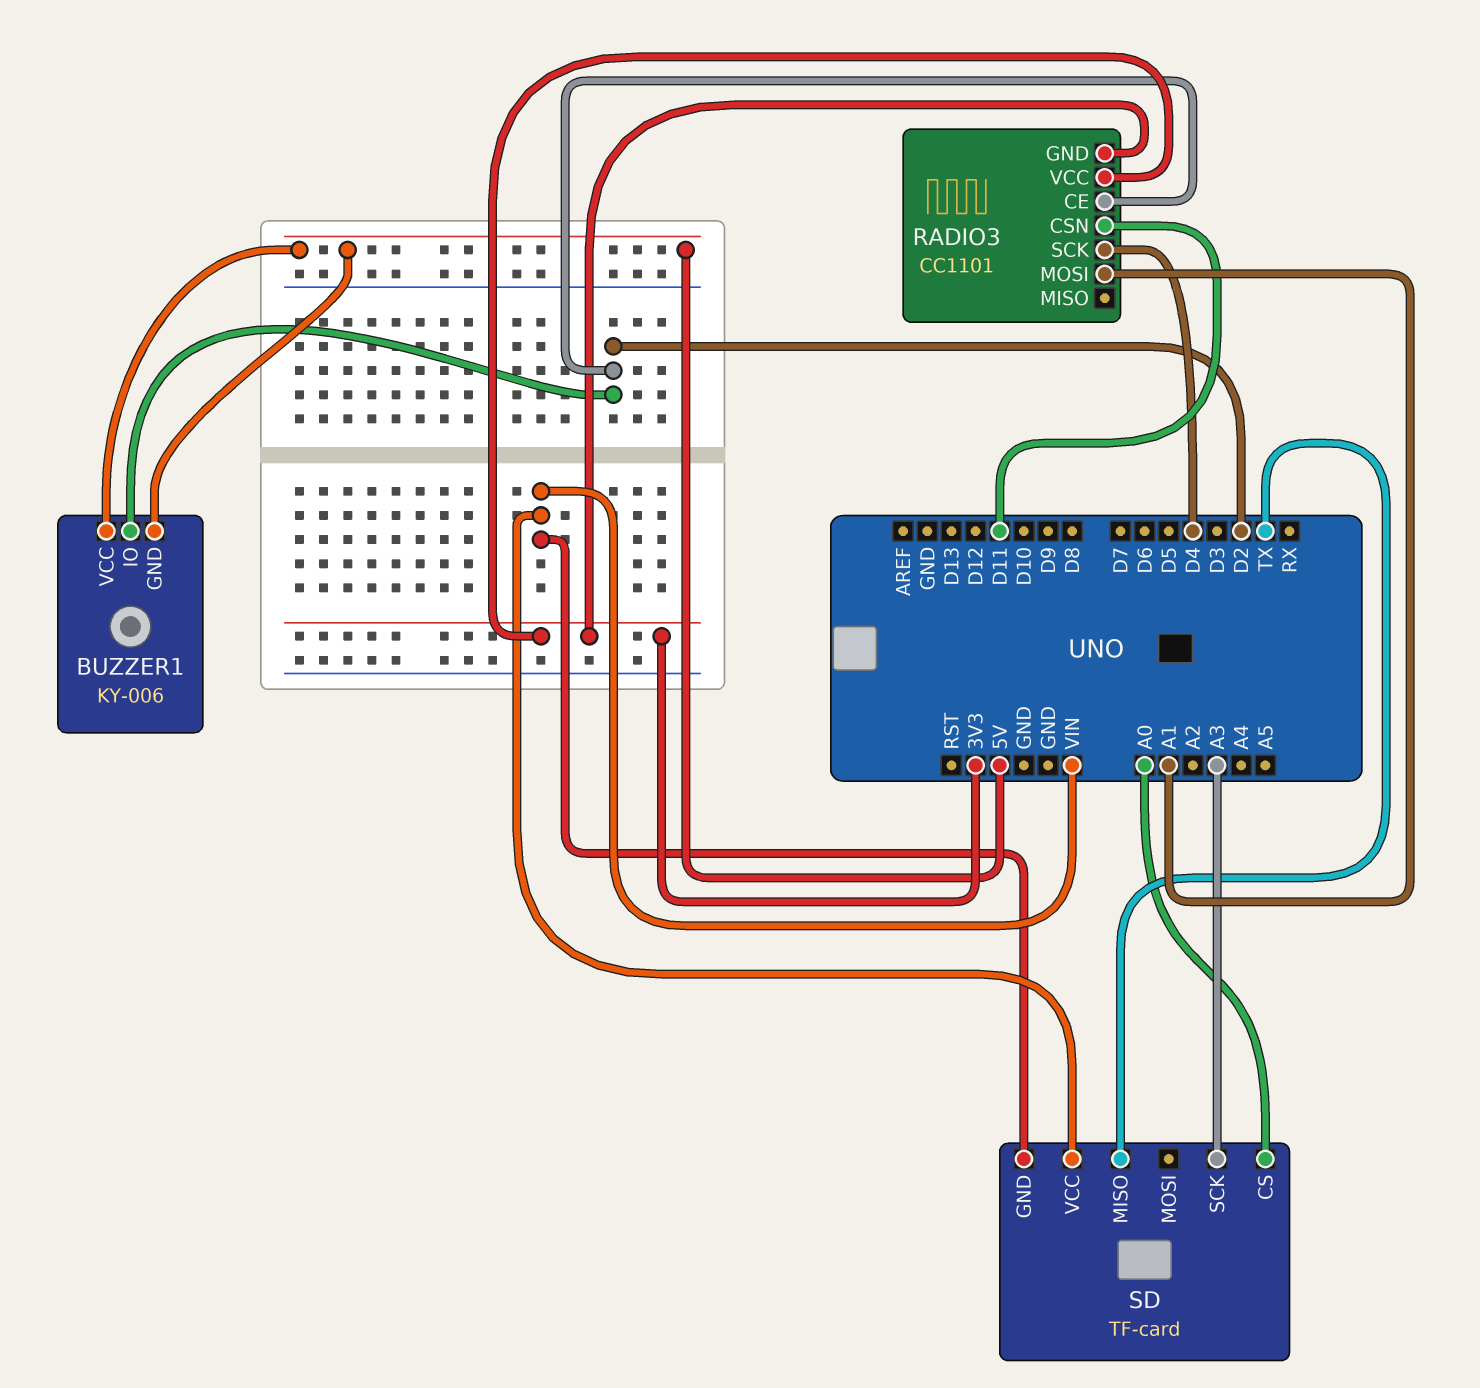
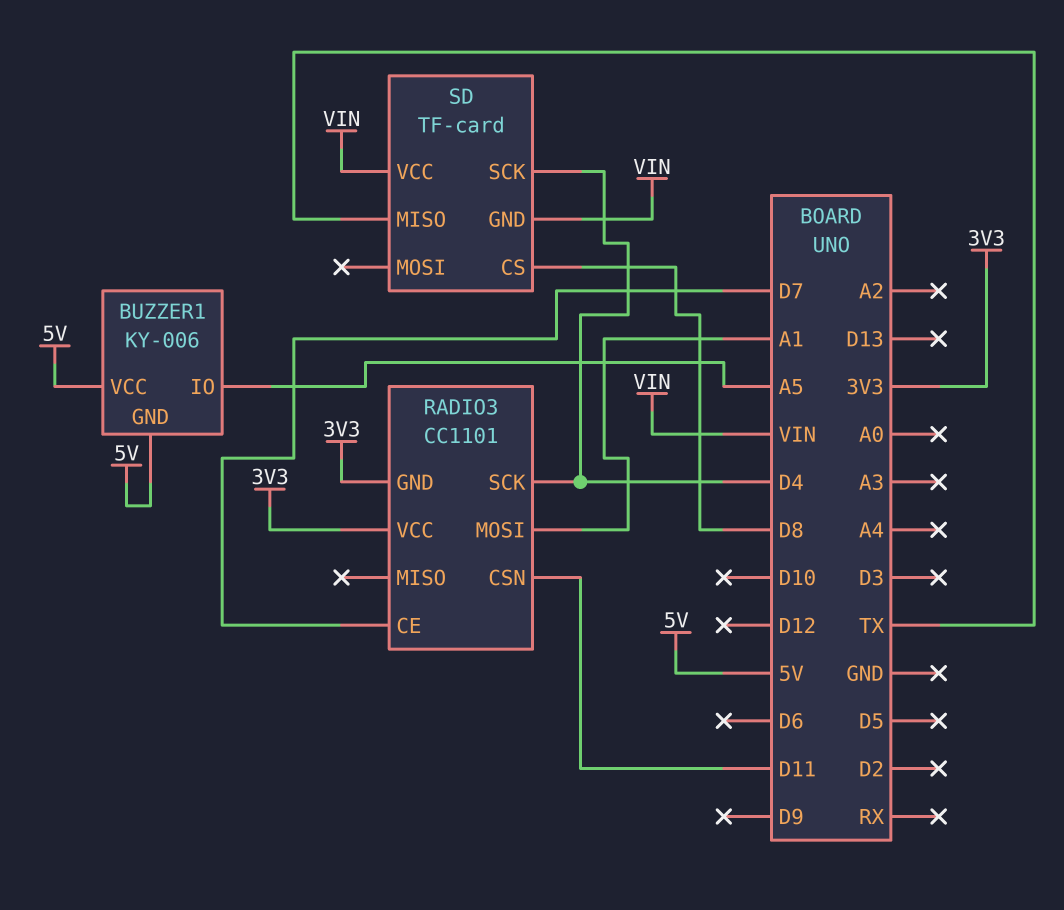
BUZZER1 pin IO: D2 -> A5
RADIO3 pin CE: D2 -> D7
SD pin CS: A0 -> D8
SD pin SCK: A3 -> D4

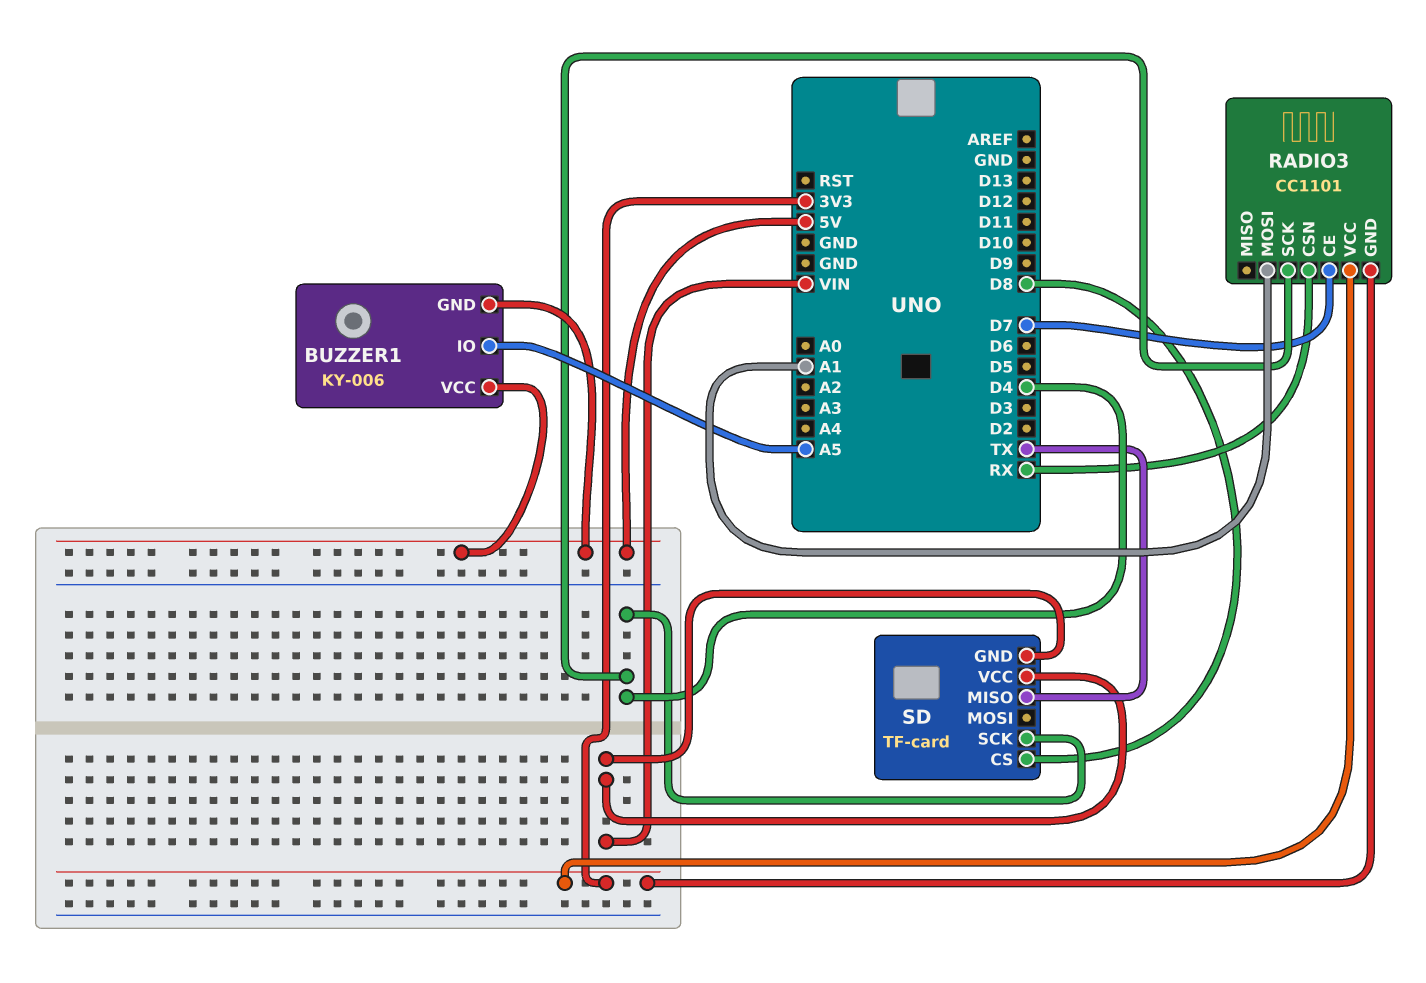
RADIO3 pin CSN: D11 -> RX

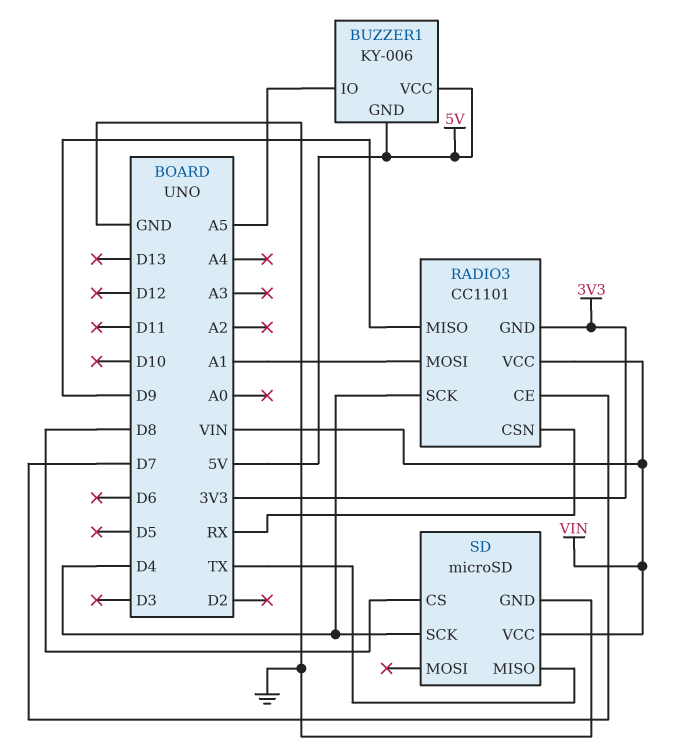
RADIO3 pin MISO: none -> D9
RADIO3 pin VCC: 3V3 -> VIN
SD: TF-card -> microSD
SD pin GND: VIN -> GND

